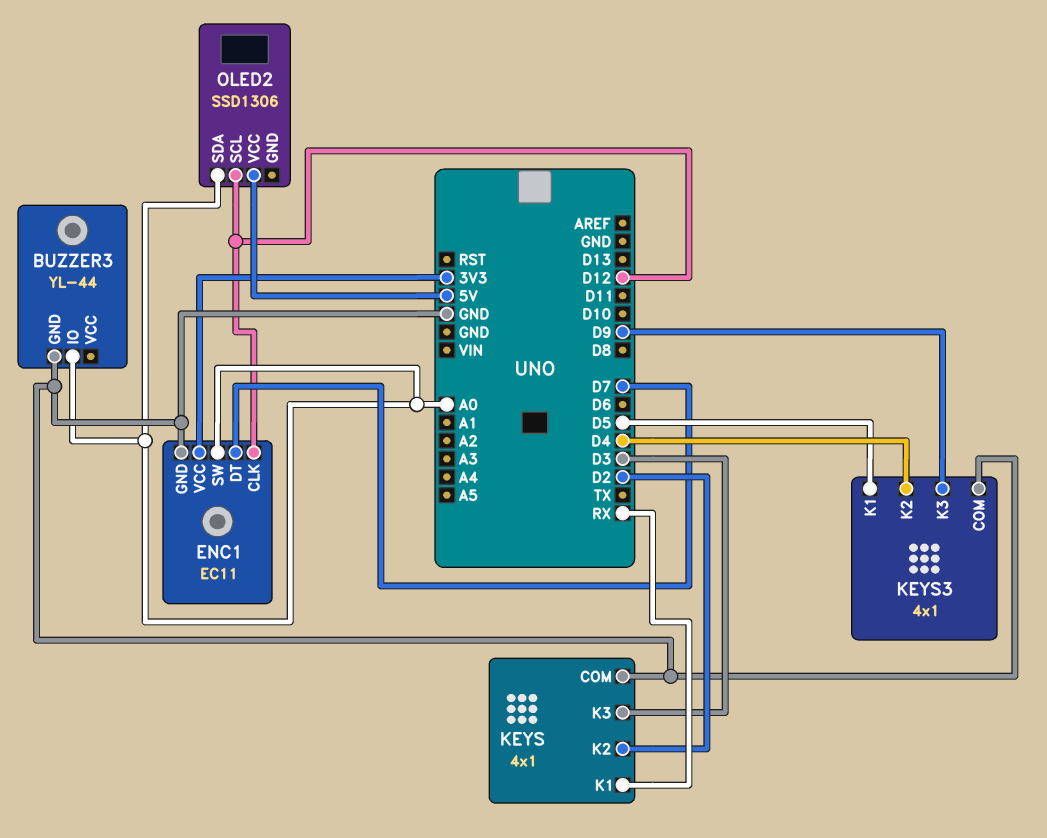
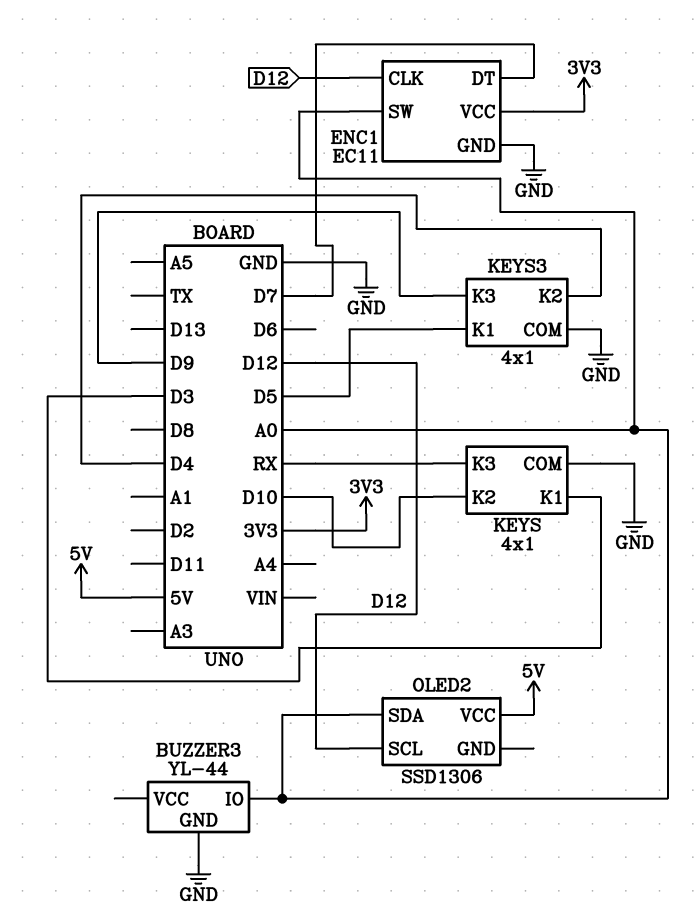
KEYS pin K1: RX -> D3
KEYS pin K2: D2 -> D10
KEYS pin K3: D3 -> RX

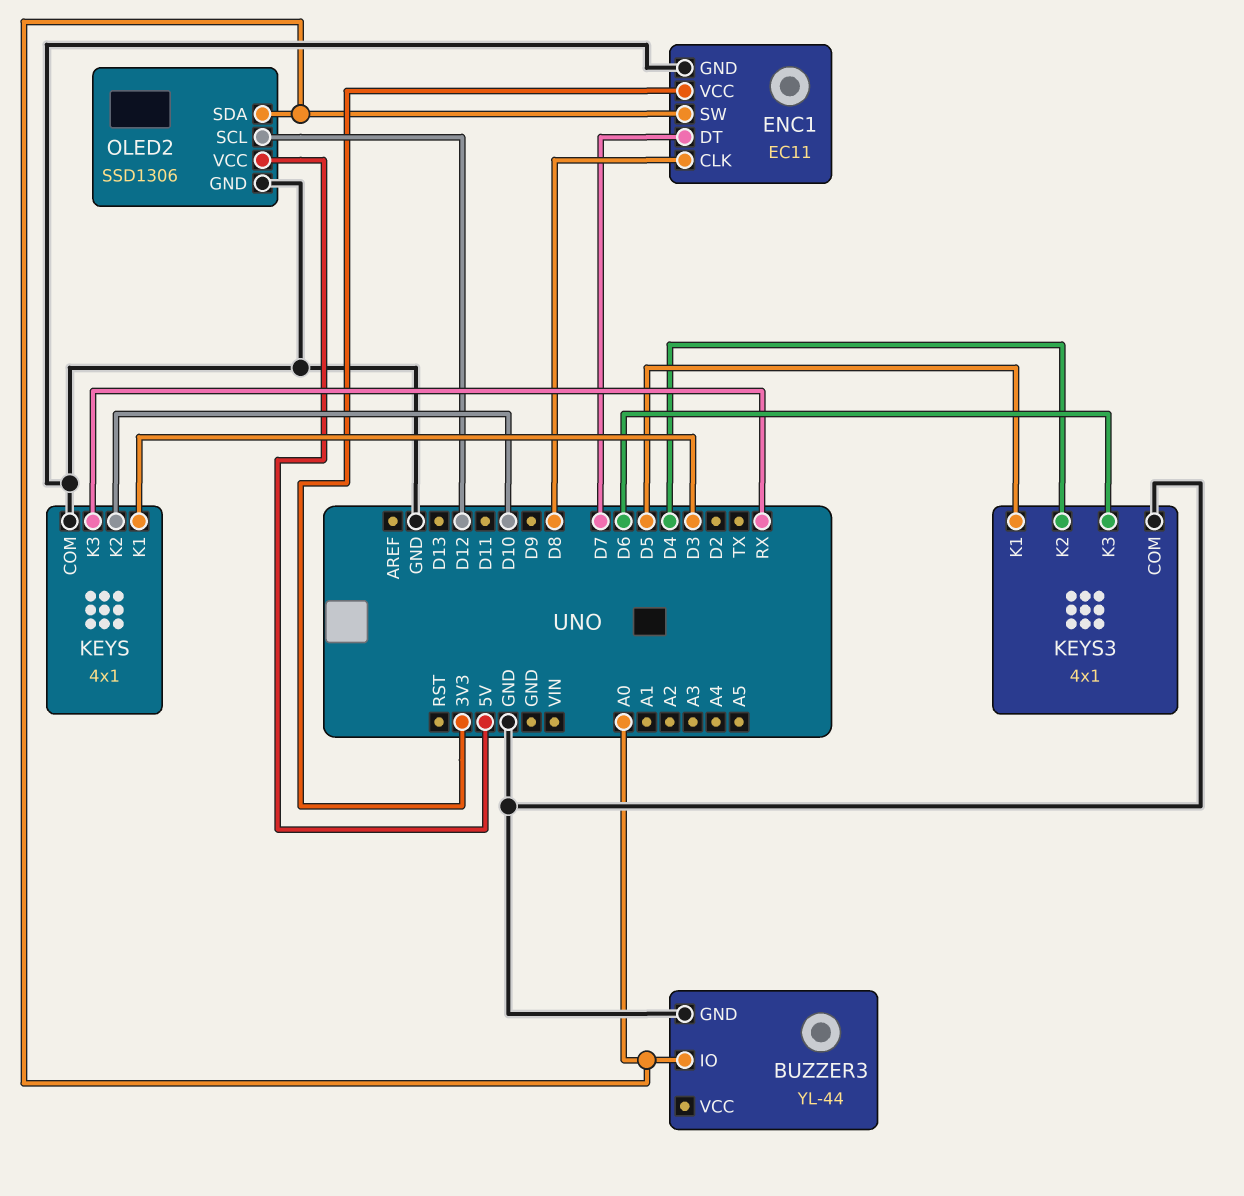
ENC1 pin CLK: D12 -> D8
KEYS3 pin K3: D9 -> D6
OLED2 pin GND: none -> GND

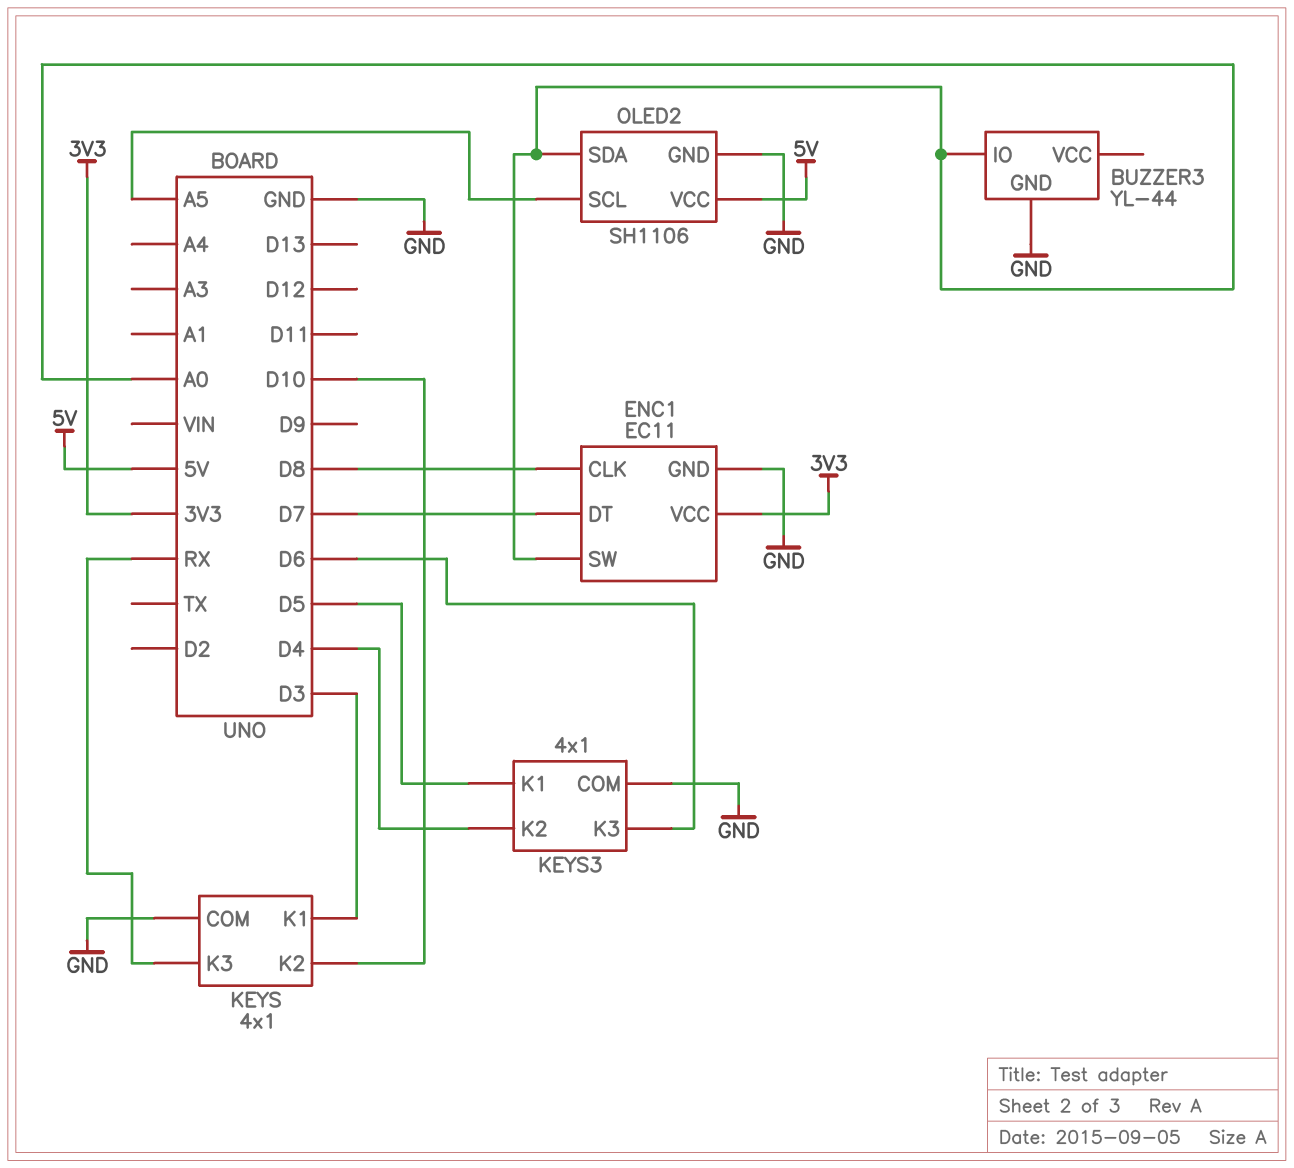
OLED2: SSD1306 -> SH1106
OLED2 pin SCL: D12 -> A5

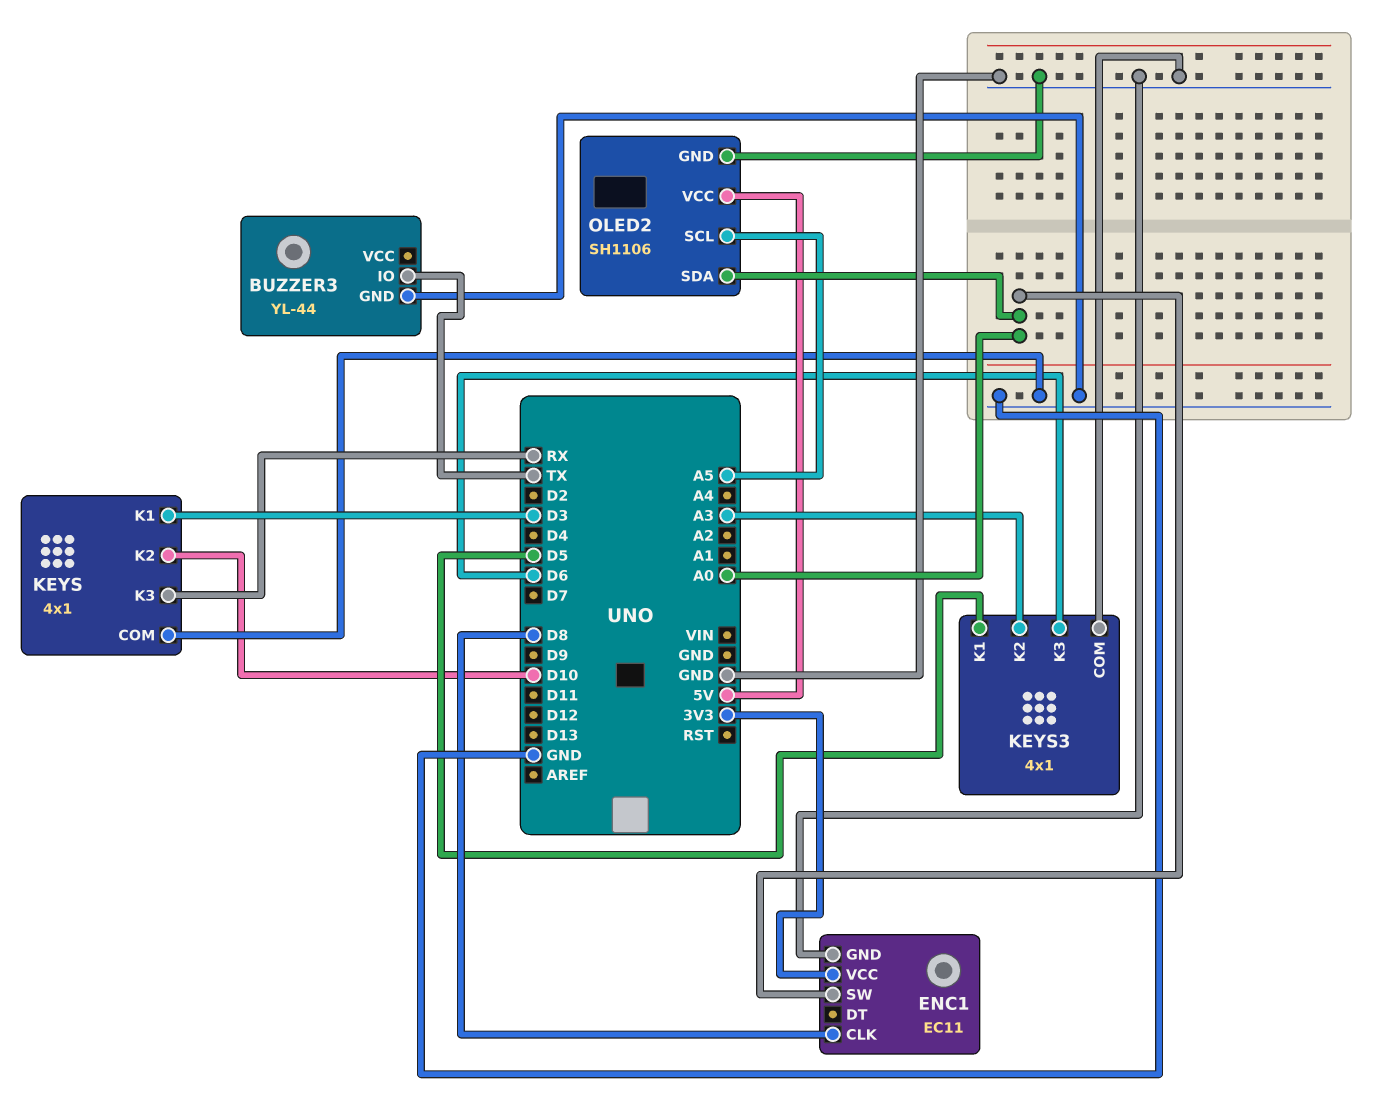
BUZZER3 pin IO: A0 -> TX
ENC1 pin DT: D7 -> none
KEYS3 pin K2: D4 -> A3

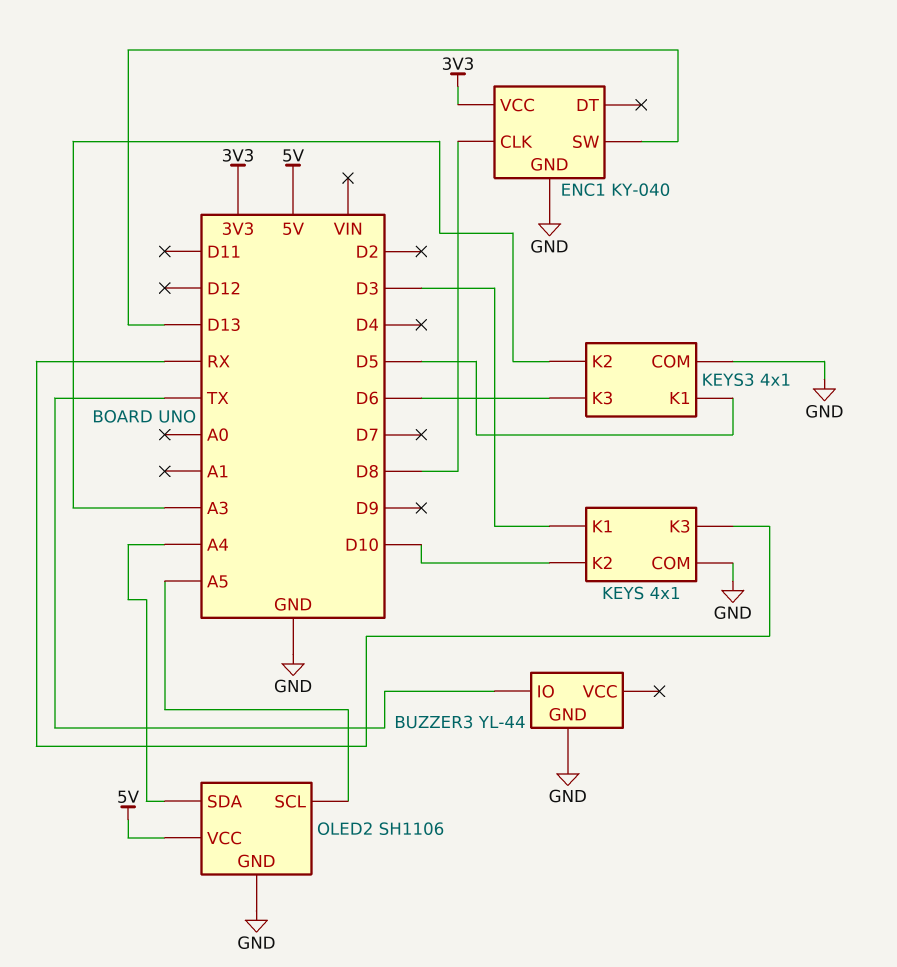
ENC1: EC11 -> KY-040
ENC1 pin SW: A0 -> D13
OLED2 pin SDA: A0 -> A4

